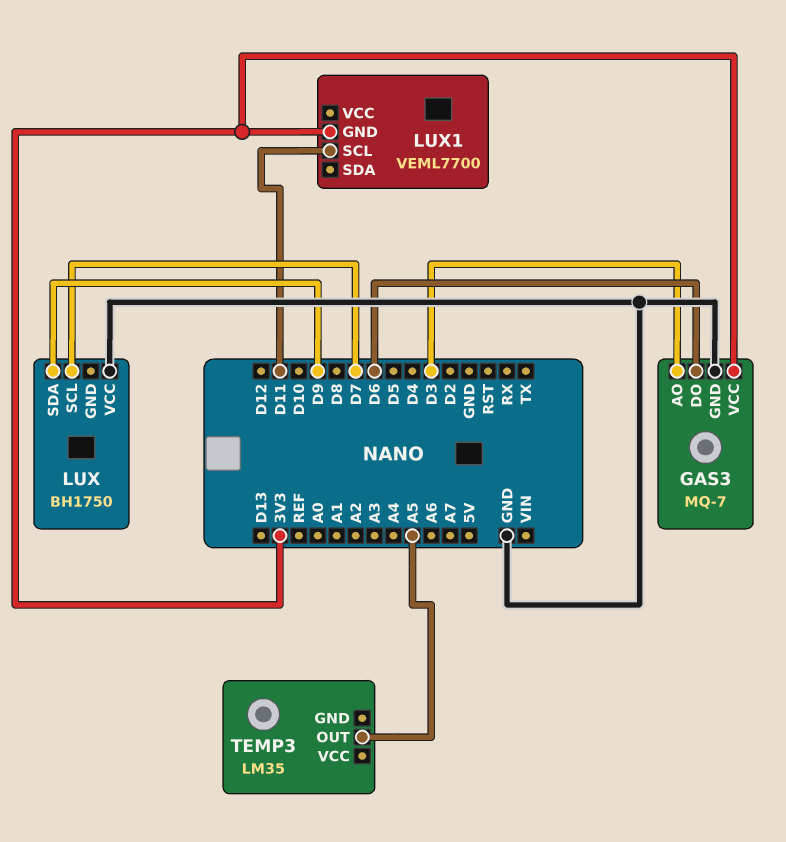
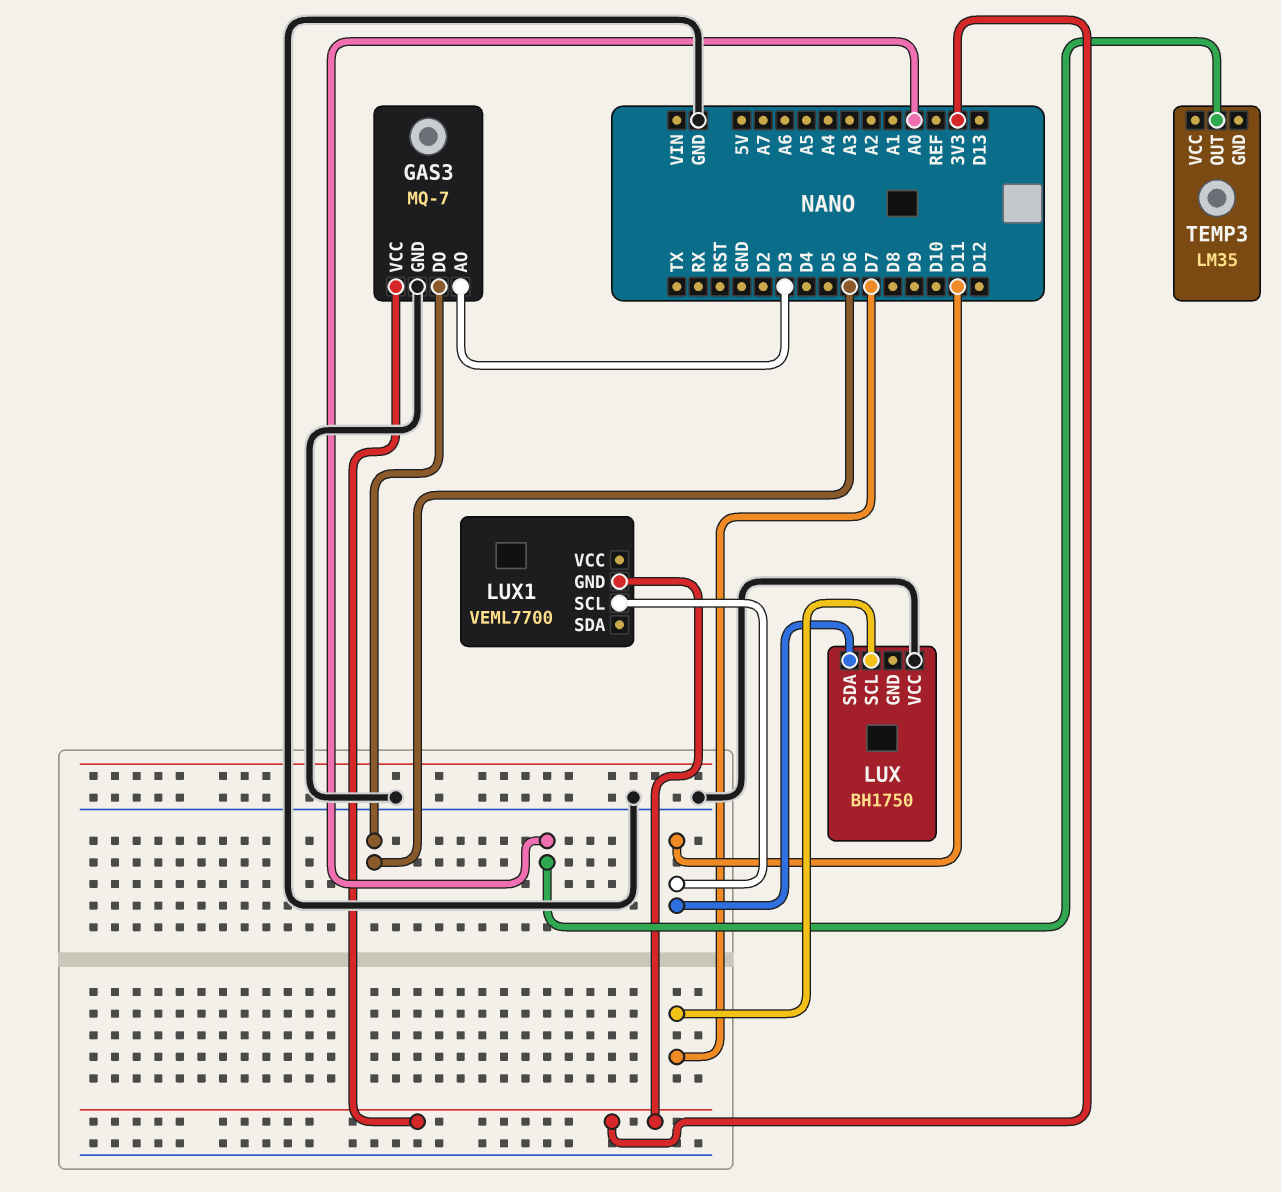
LUX pin SDA: D9 -> D11
TEMP3 pin OUT: A5 -> A0

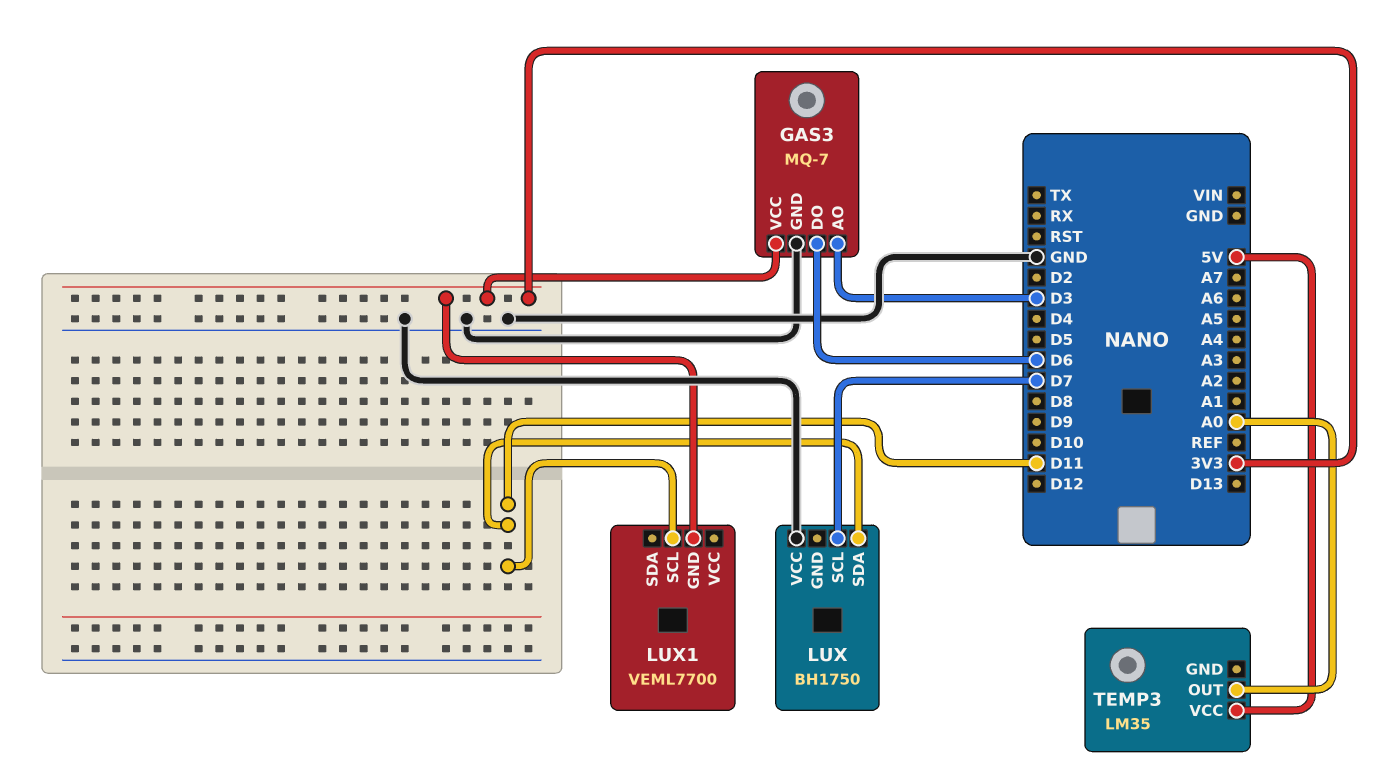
TEMP3 pin VCC: none -> 5V

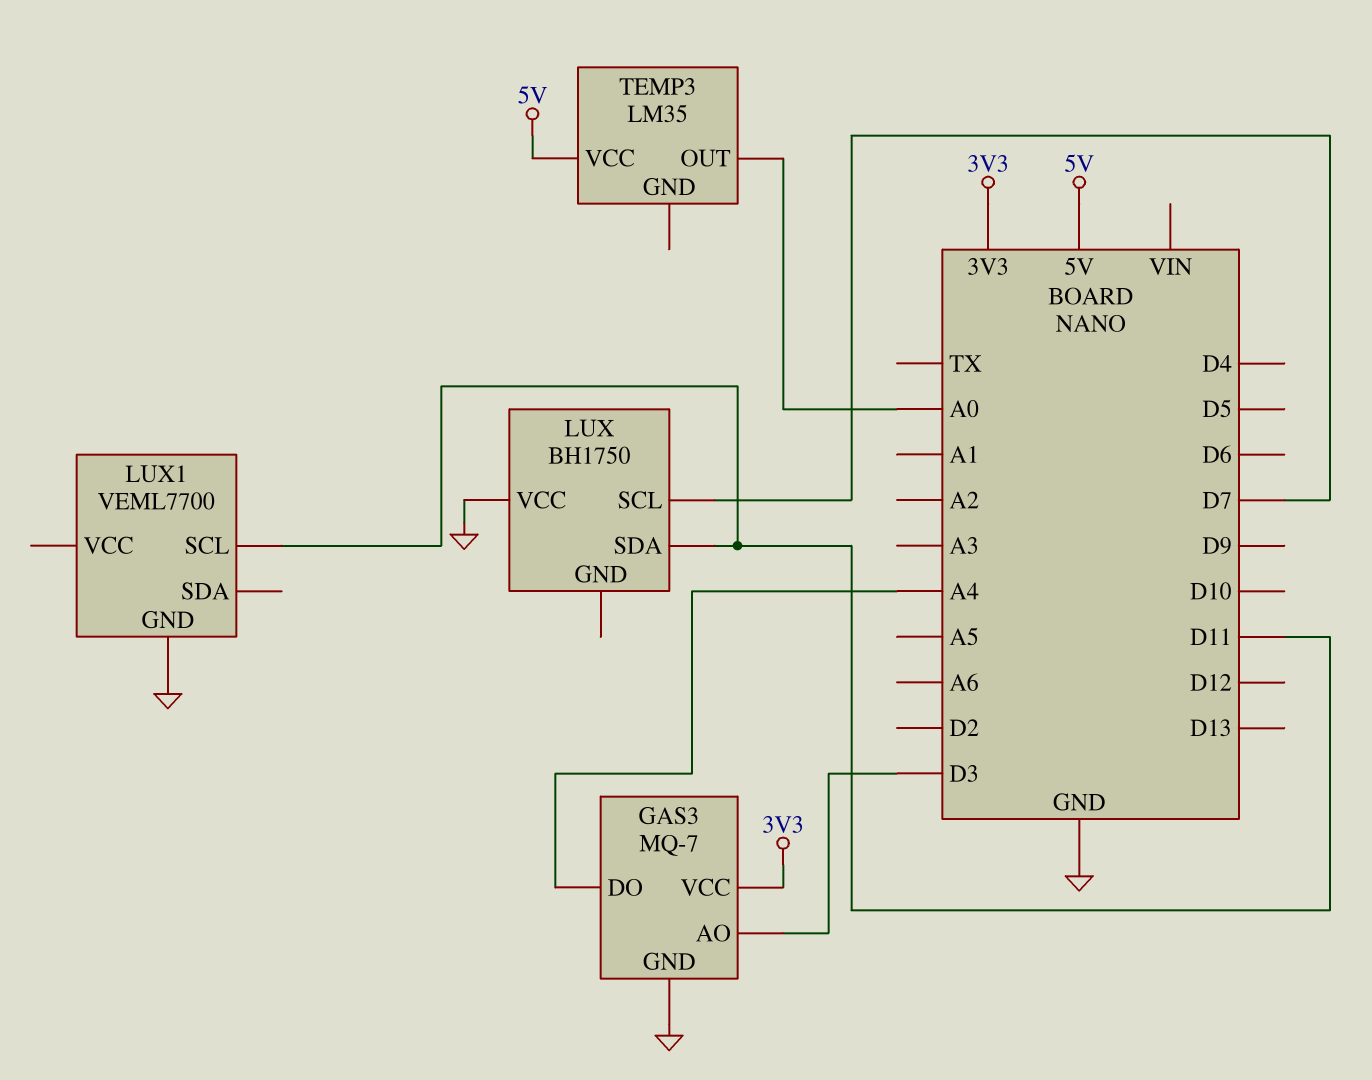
GAS3 pin DO: D6 -> A4
LUX1 pin GND: 3V3 -> GND

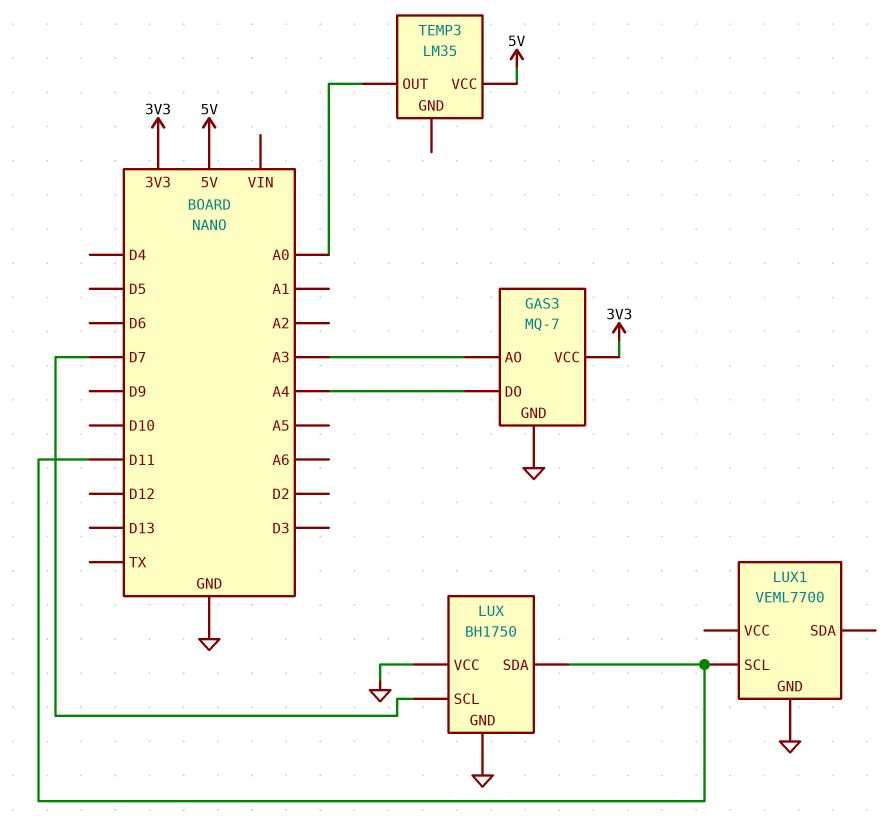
GAS3 pin AO: D3 -> A3
LUX pin GND: none -> GND

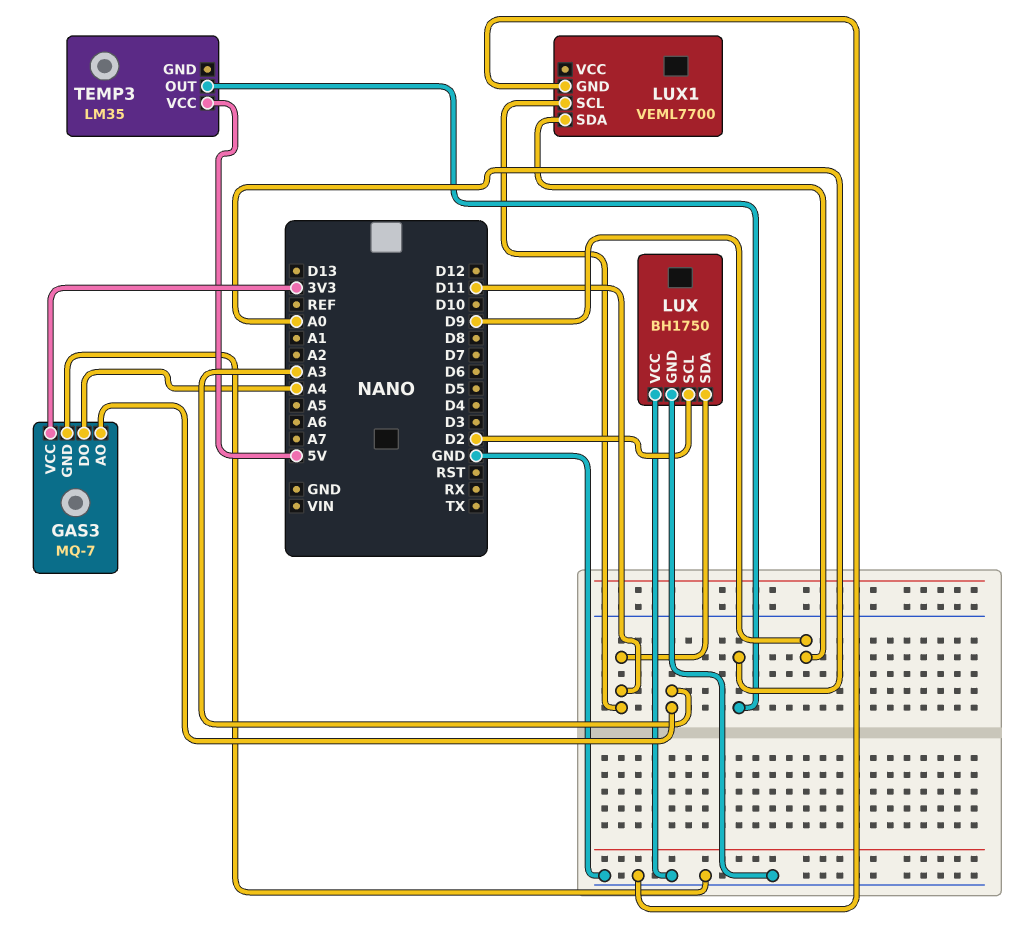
LUX pin SCL: D7 -> D2
LUX1 pin SDA: none -> D9

